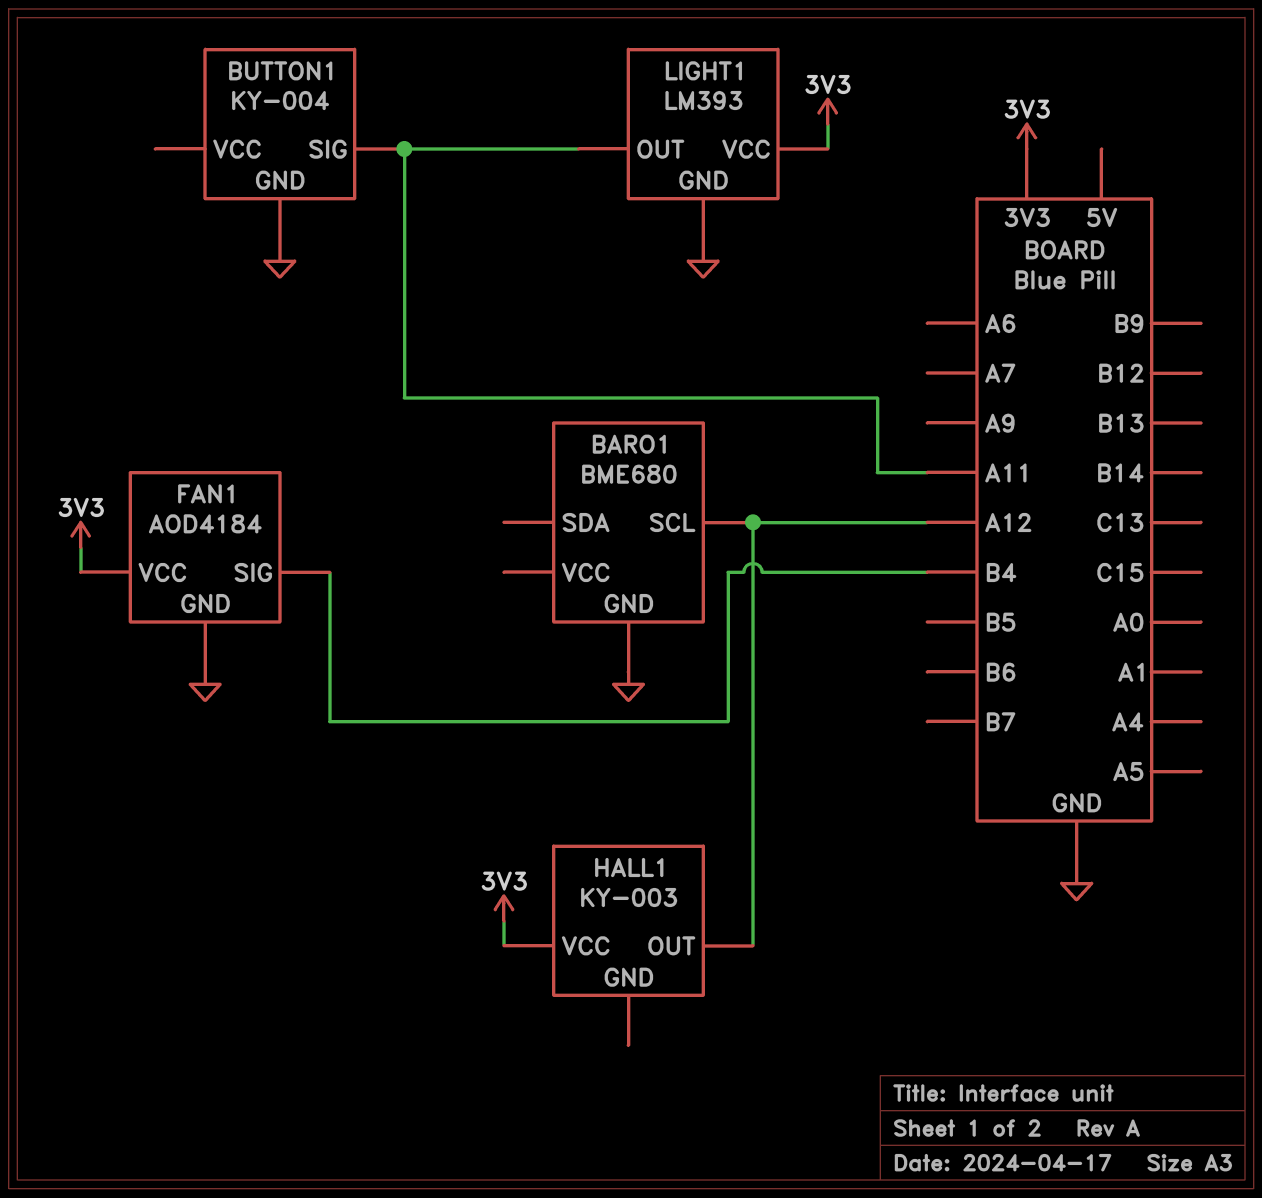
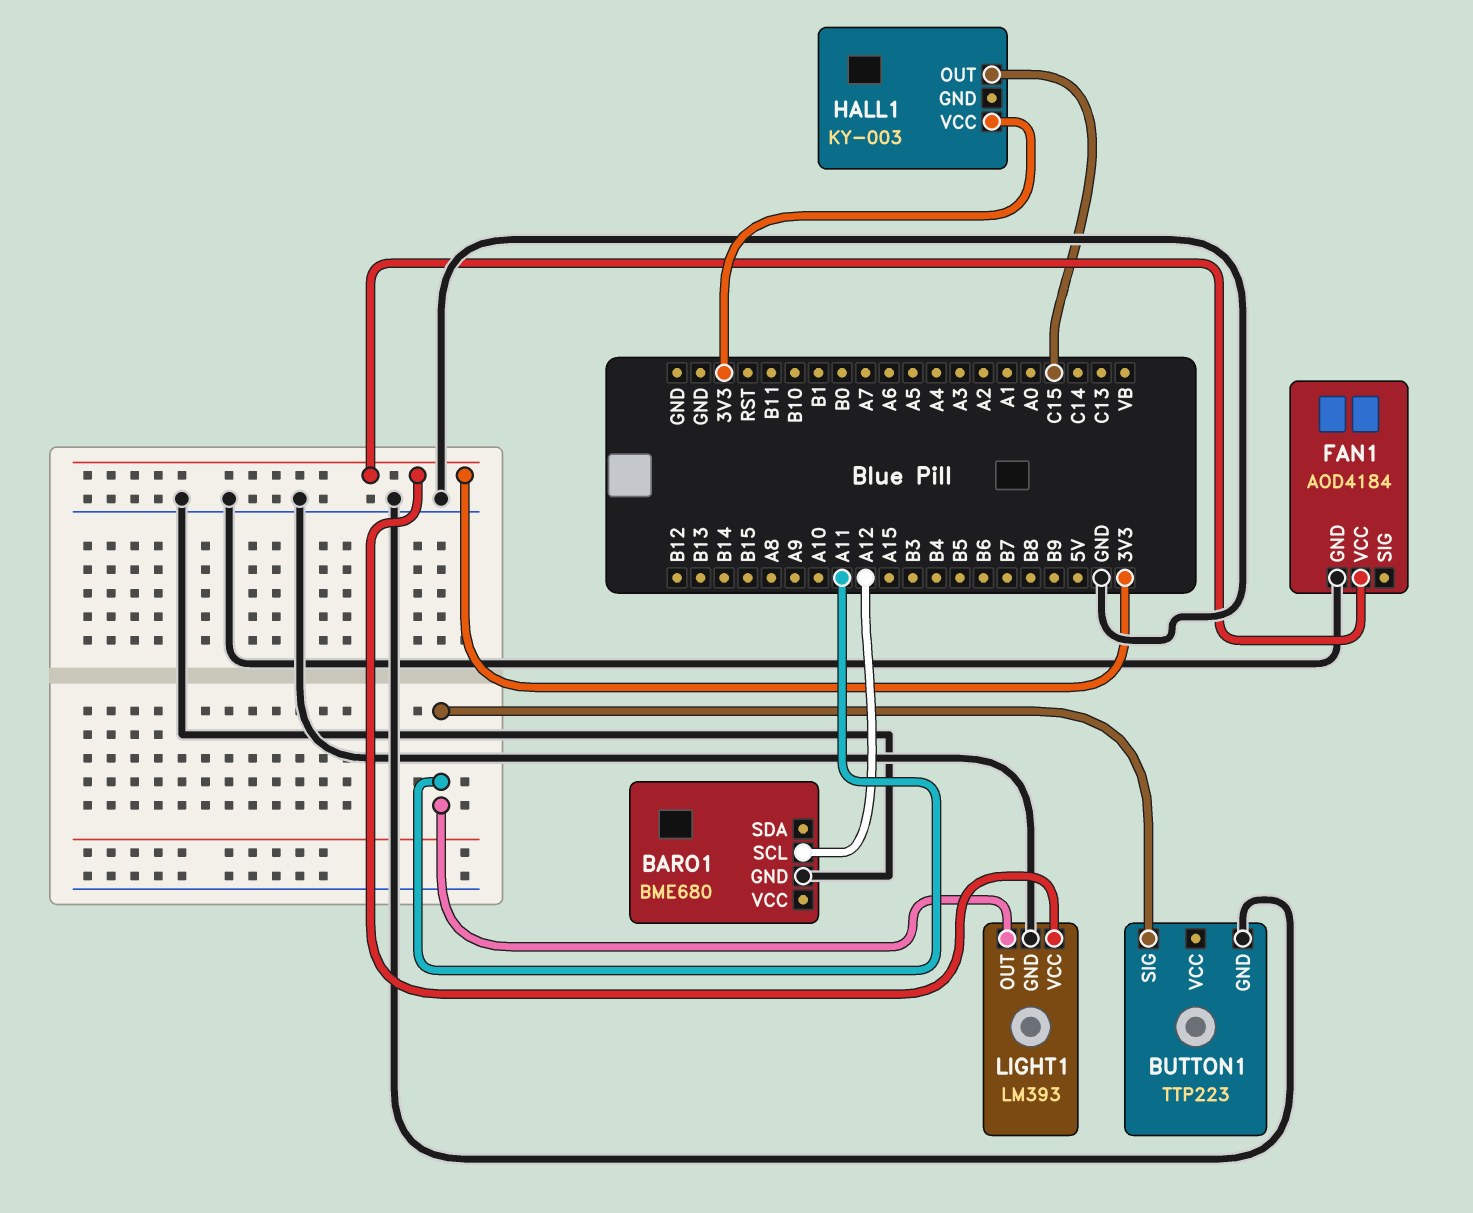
BUTTON1: KY-004 -> TTP223
FAN1 pin SIG: B4 -> none
HALL1 pin OUT: A12 -> C15

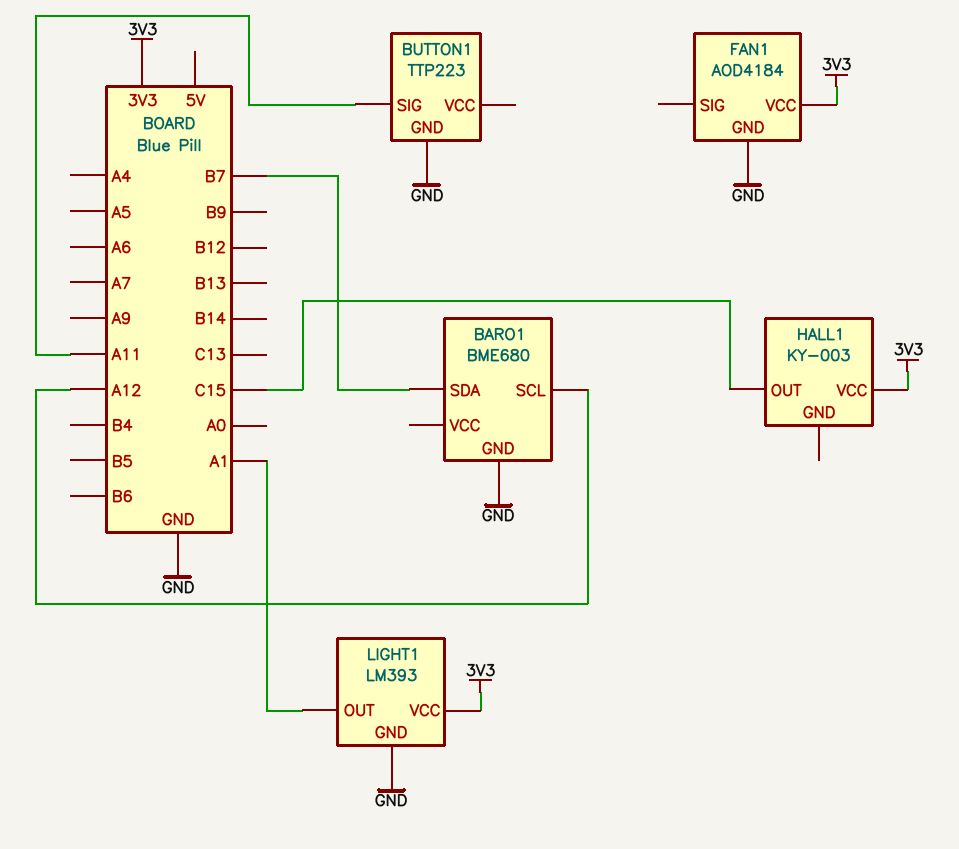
BARO1 pin SDA: none -> B7
LIGHT1 pin OUT: A11 -> A1

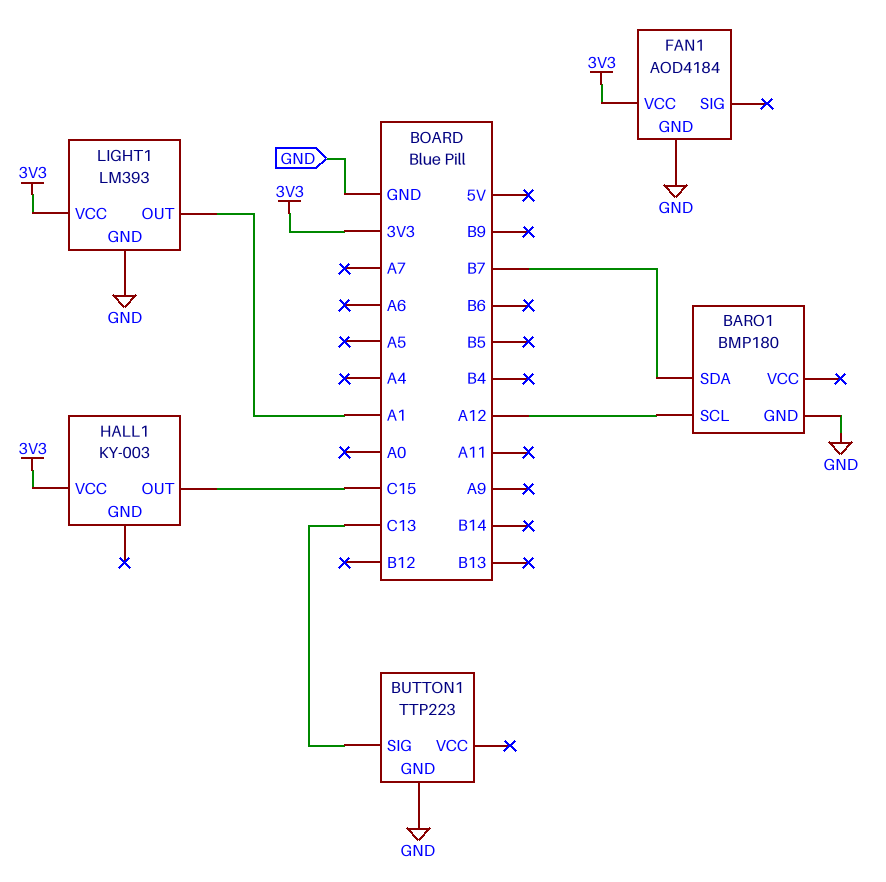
BARO1: BME680 -> BMP180
BUTTON1 pin SIG: A11 -> C13

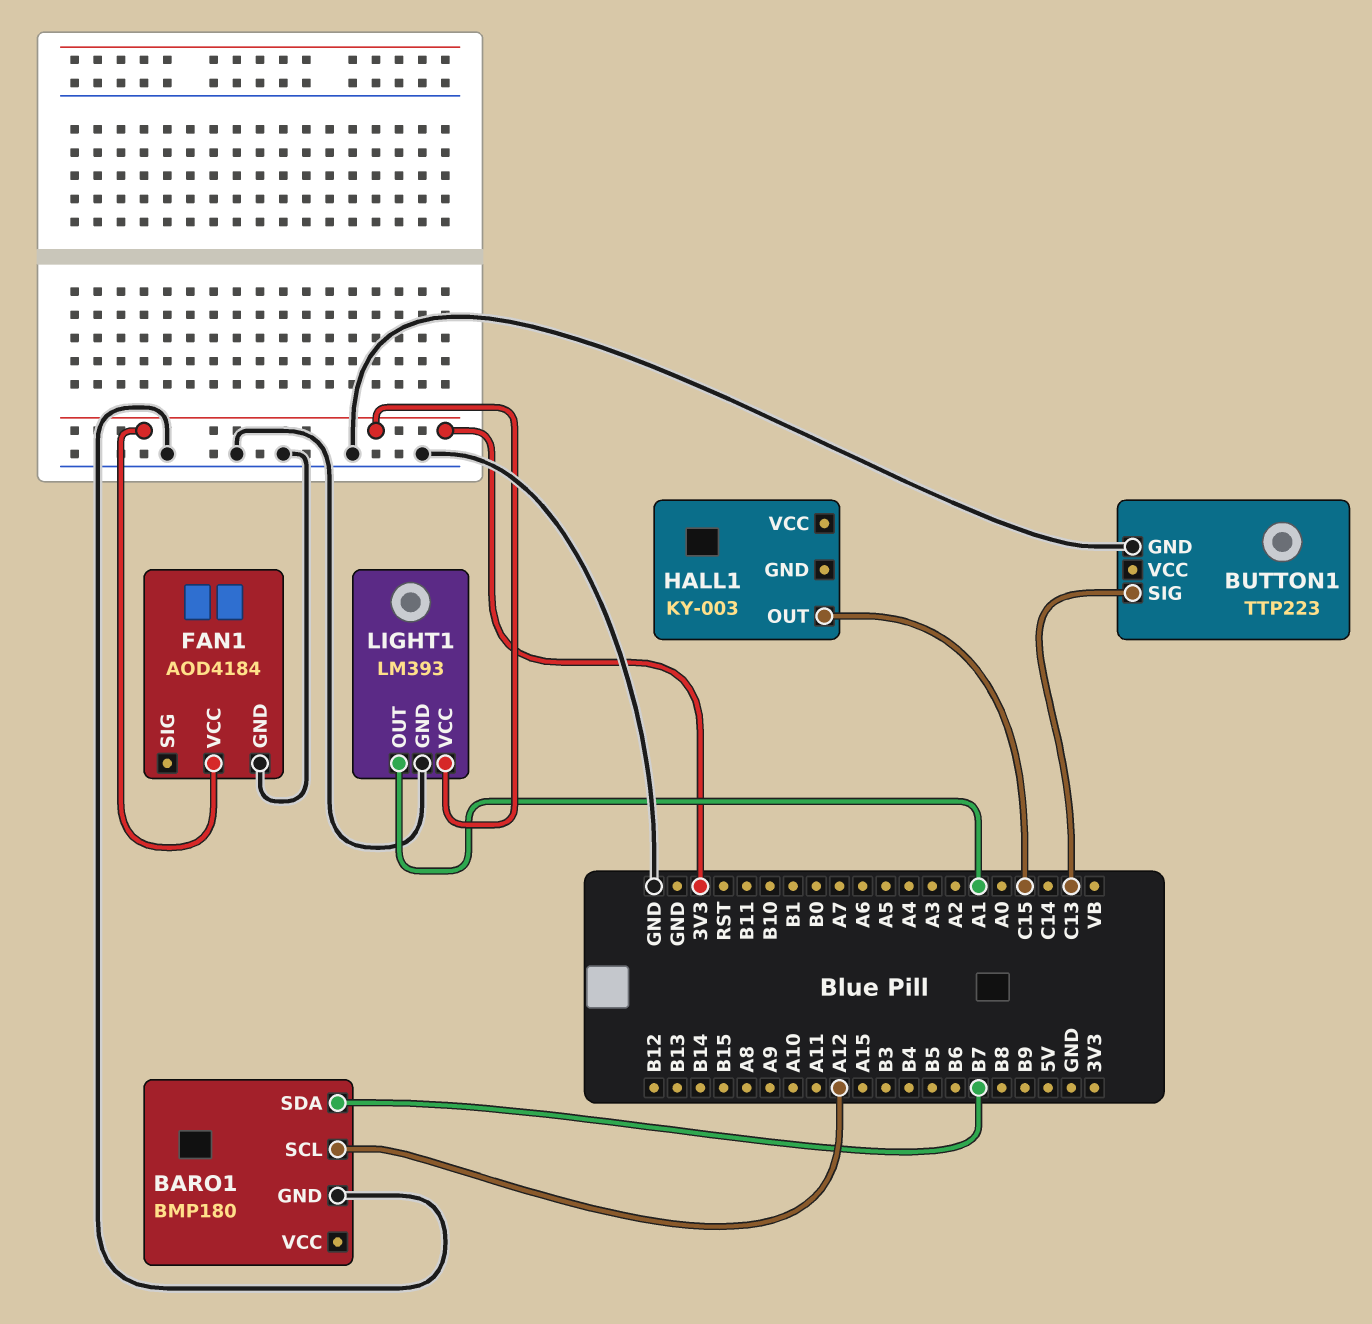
HALL1 pin VCC: 3V3 -> none

